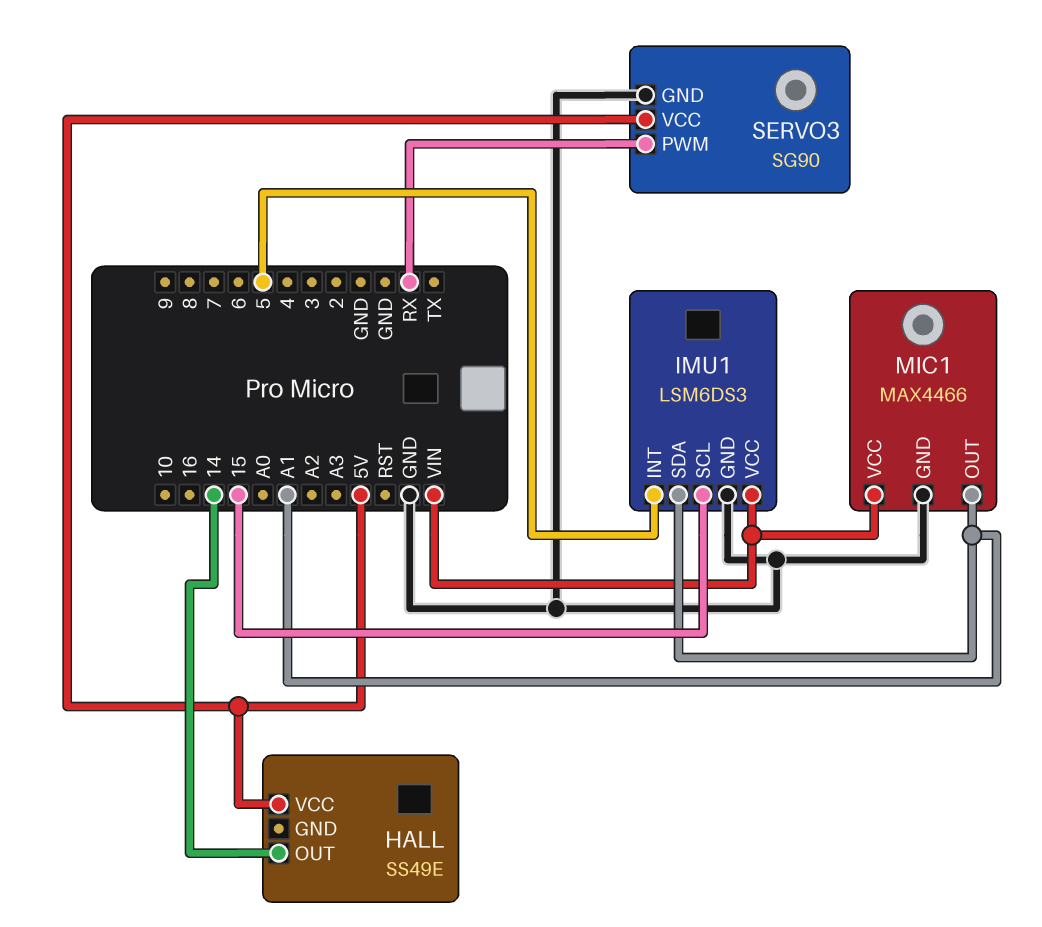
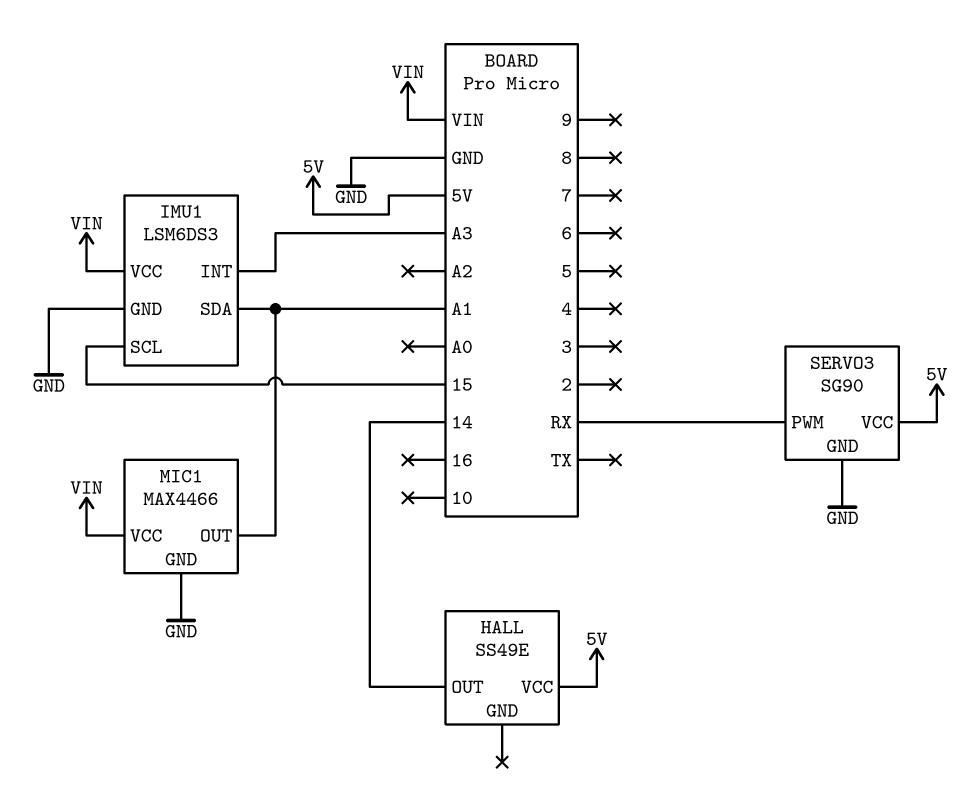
IMU1 pin INT: 5 -> A3

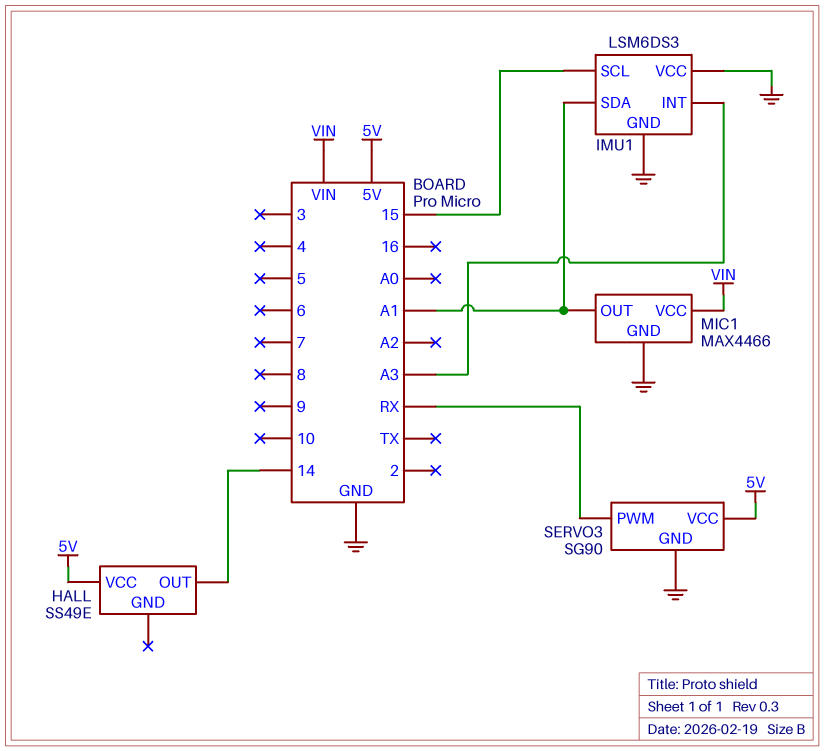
IMU1 pin VCC: VIN -> GND

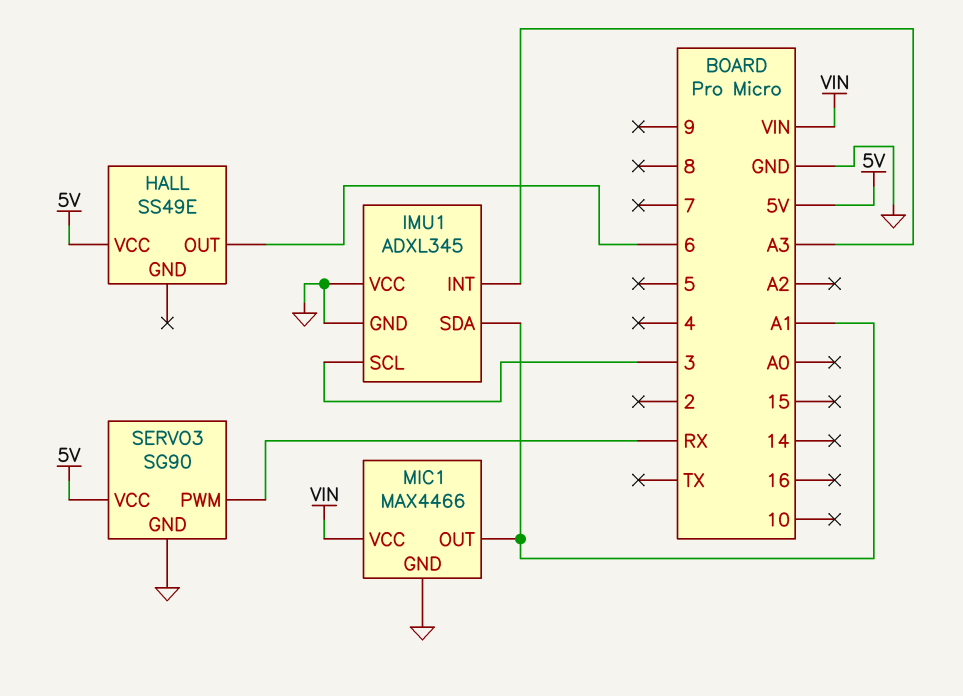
HALL pin OUT: 14 -> 6
IMU1: LSM6DS3 -> ADXL345
IMU1 pin SCL: 15 -> 3

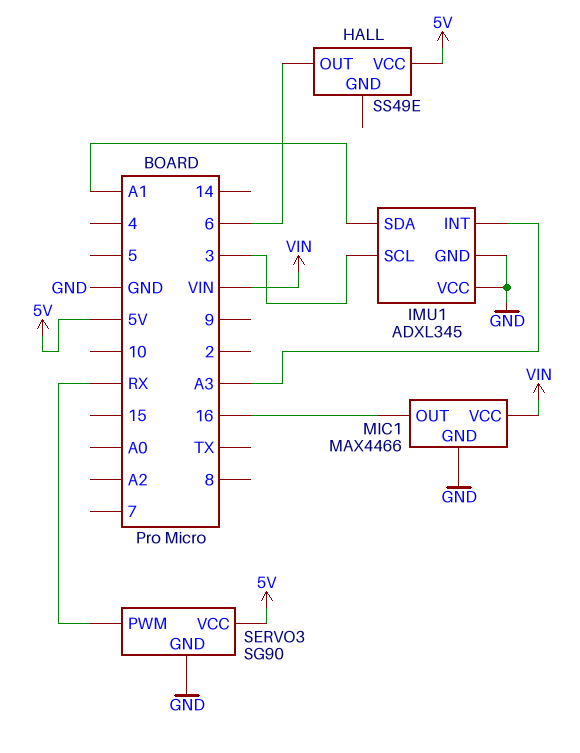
MIC1 pin OUT: A1 -> 16

